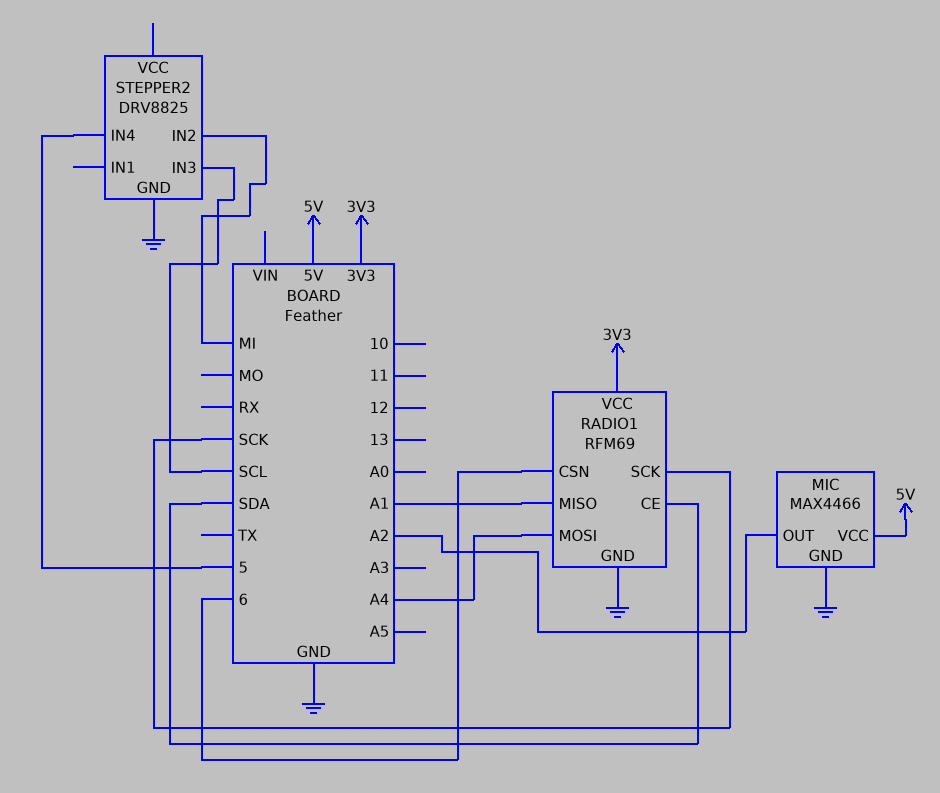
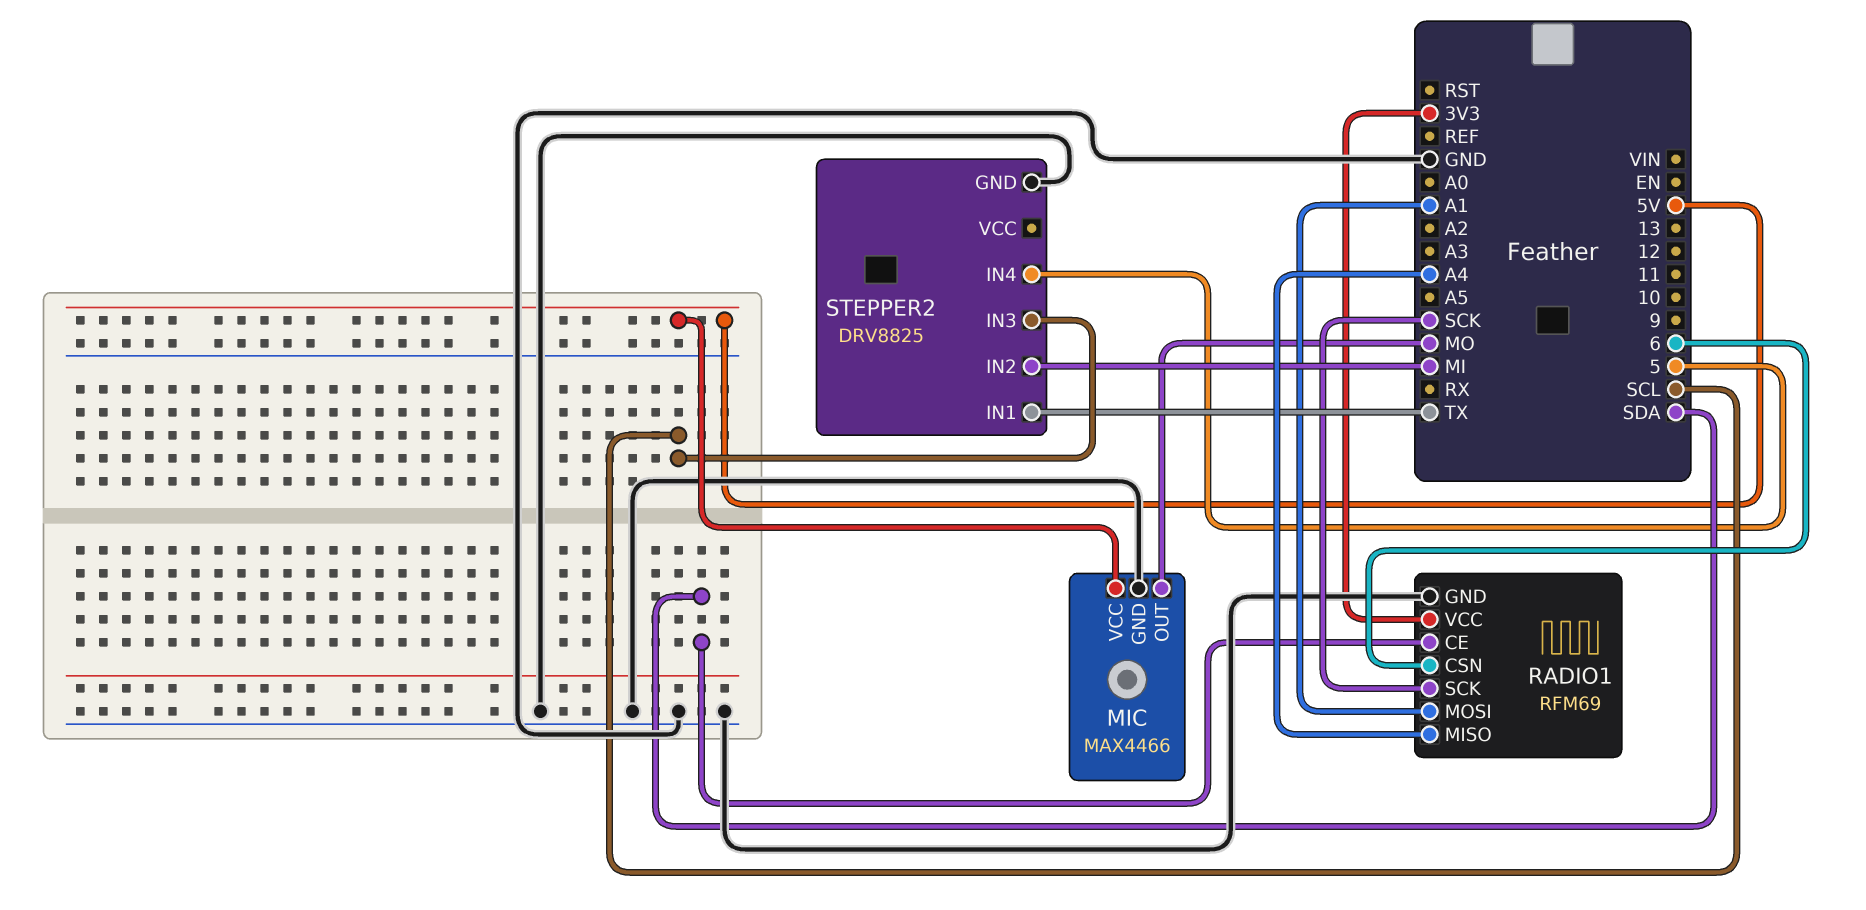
MIC pin OUT: A2 -> MO
RADIO1 pin MISO: A1 -> A4
RADIO1 pin MOSI: A4 -> A1
STEPPER2 pin IN1: none -> TX

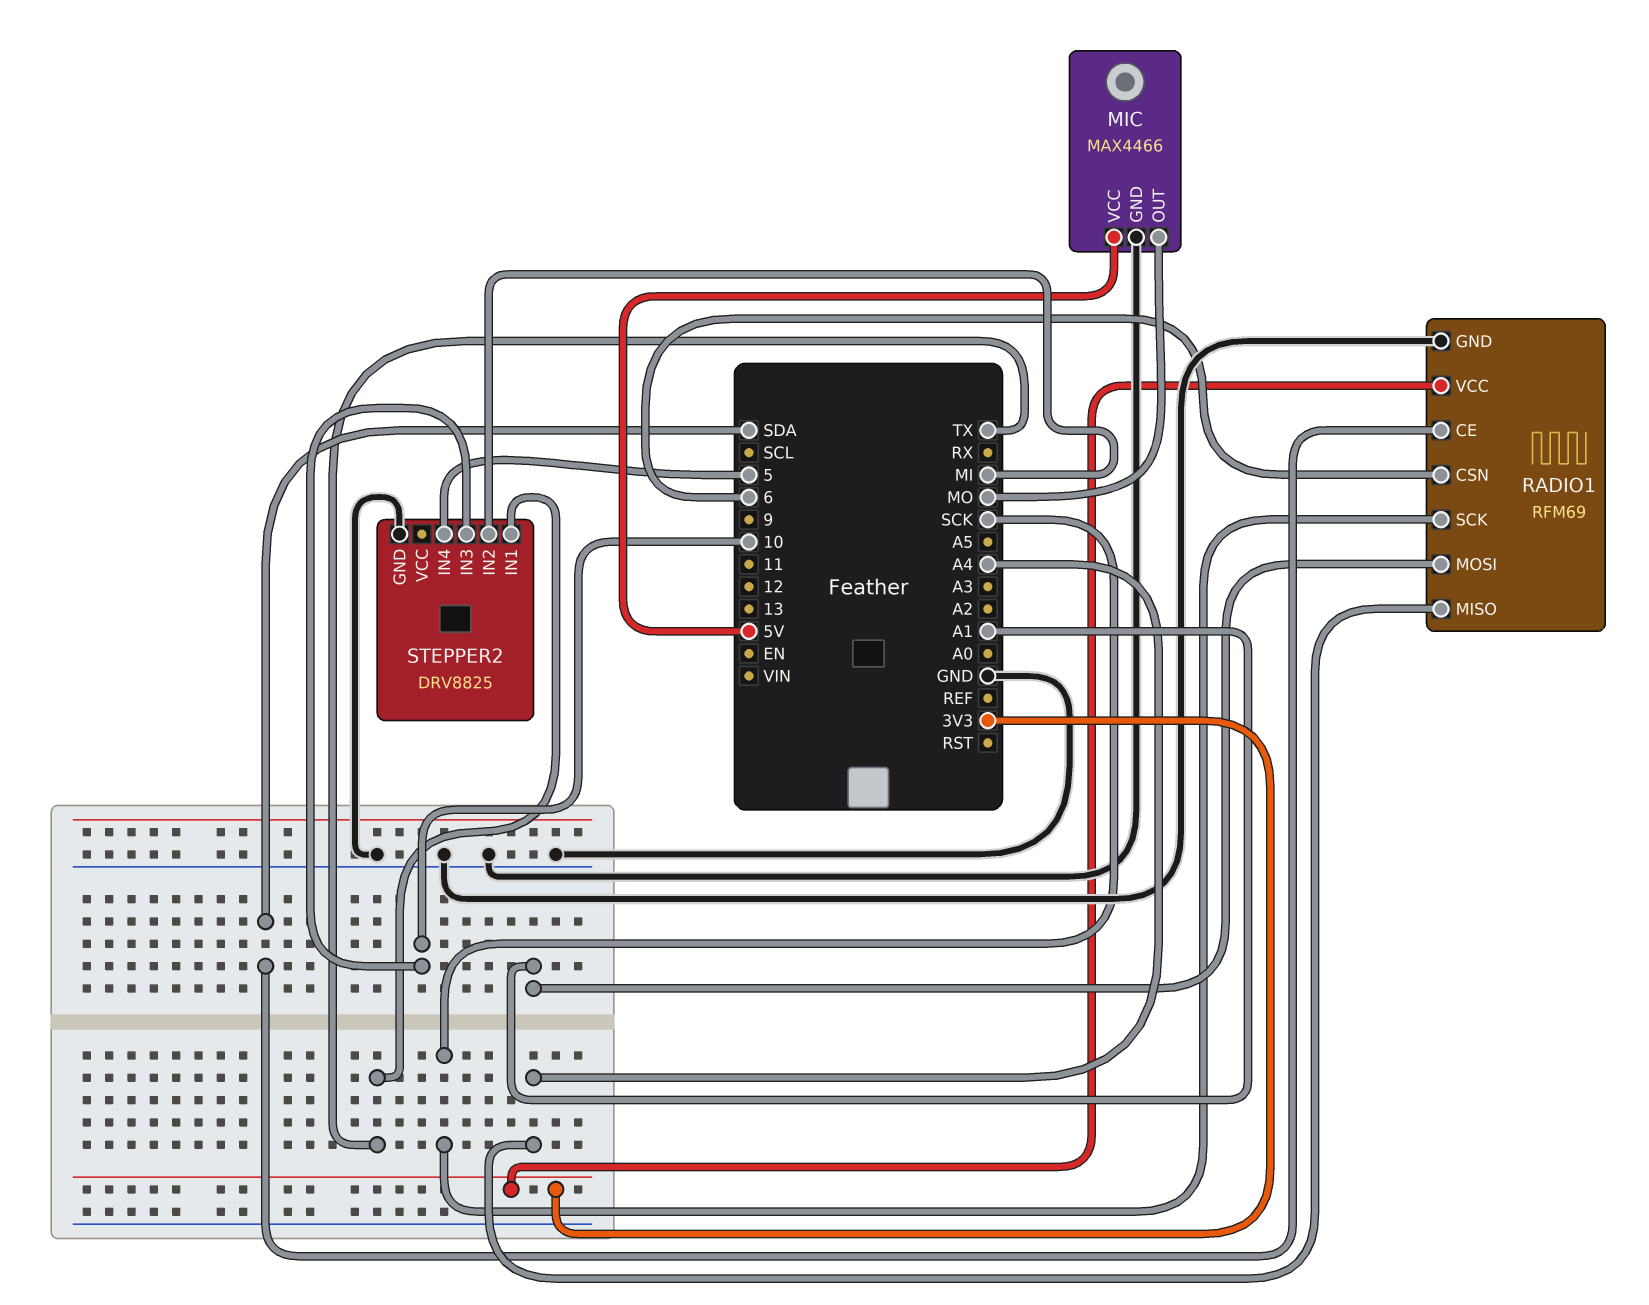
STEPPER2 pin IN3: SCL -> 10

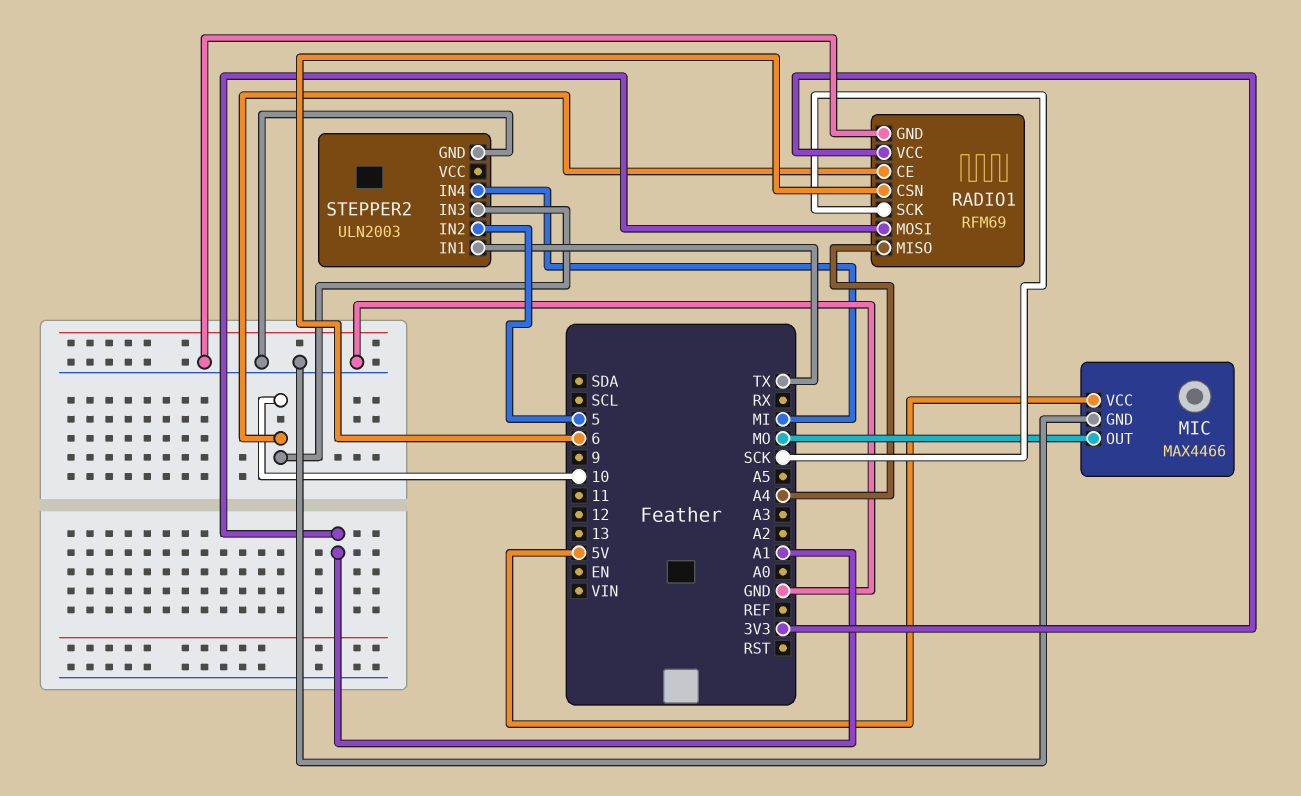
RADIO1 pin CE: SDA -> 10
STEPPER2: DRV8825 -> ULN2003
STEPPER2 pin IN2: MI -> 5
STEPPER2 pin IN4: 5 -> MI

